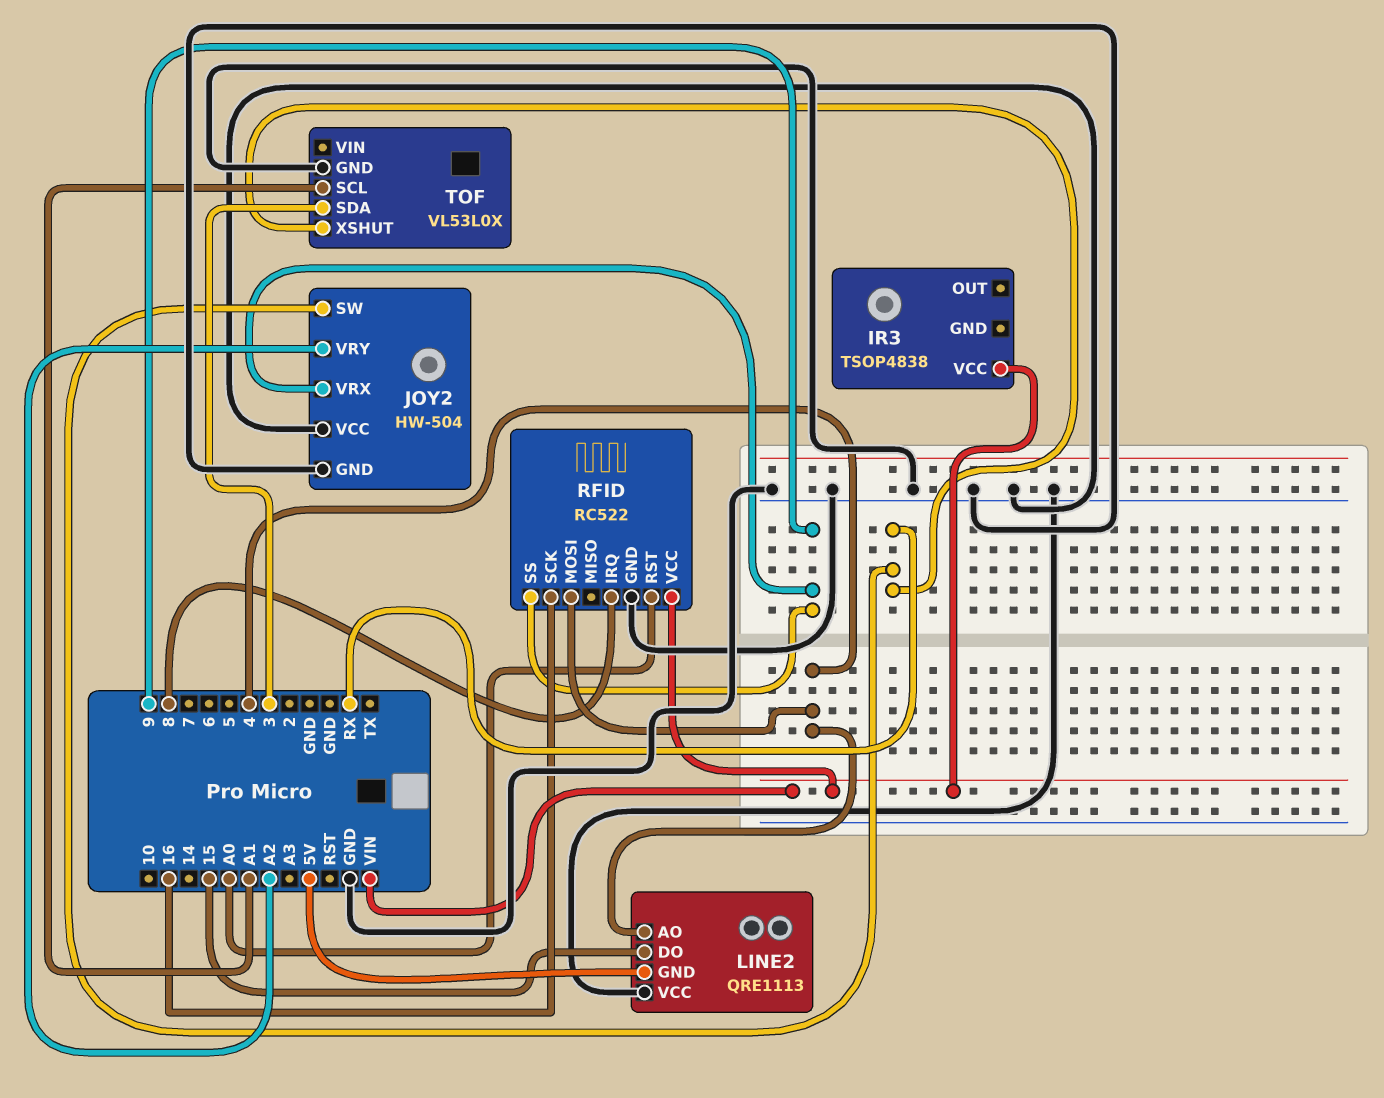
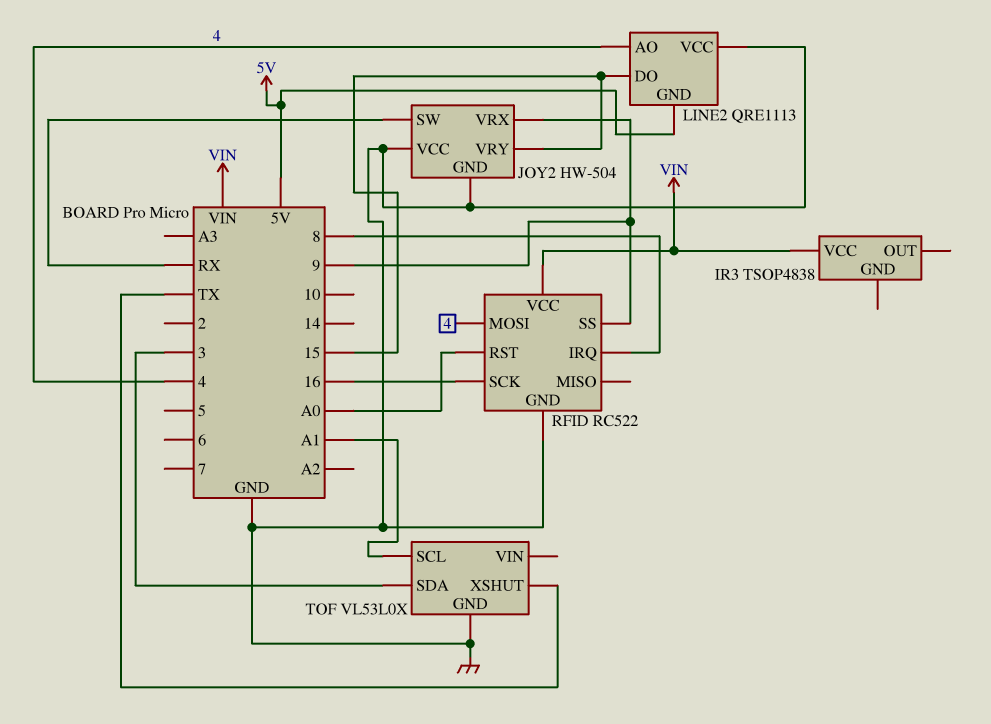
JOY2 pin VRY: A2 -> 15
TOF pin XSHUT: RX -> TX

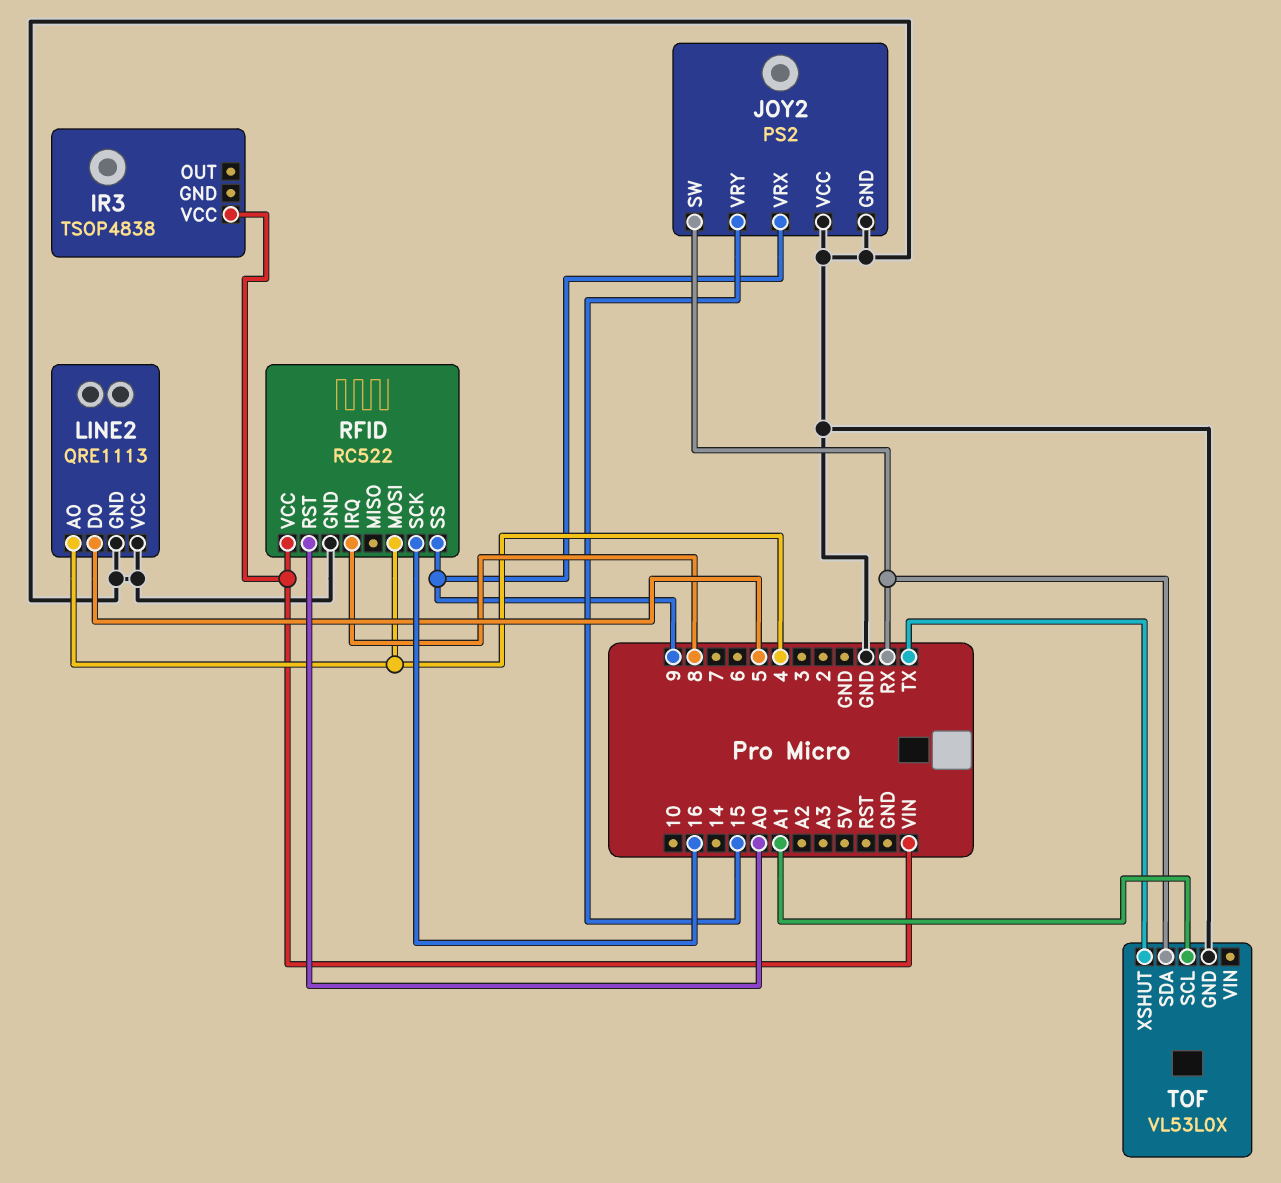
JOY2: HW-504 -> PS2
LINE2 pin DO: 15 -> 5
LINE2 pin GND: 5V -> GND
TOF pin SDA: 3 -> RX

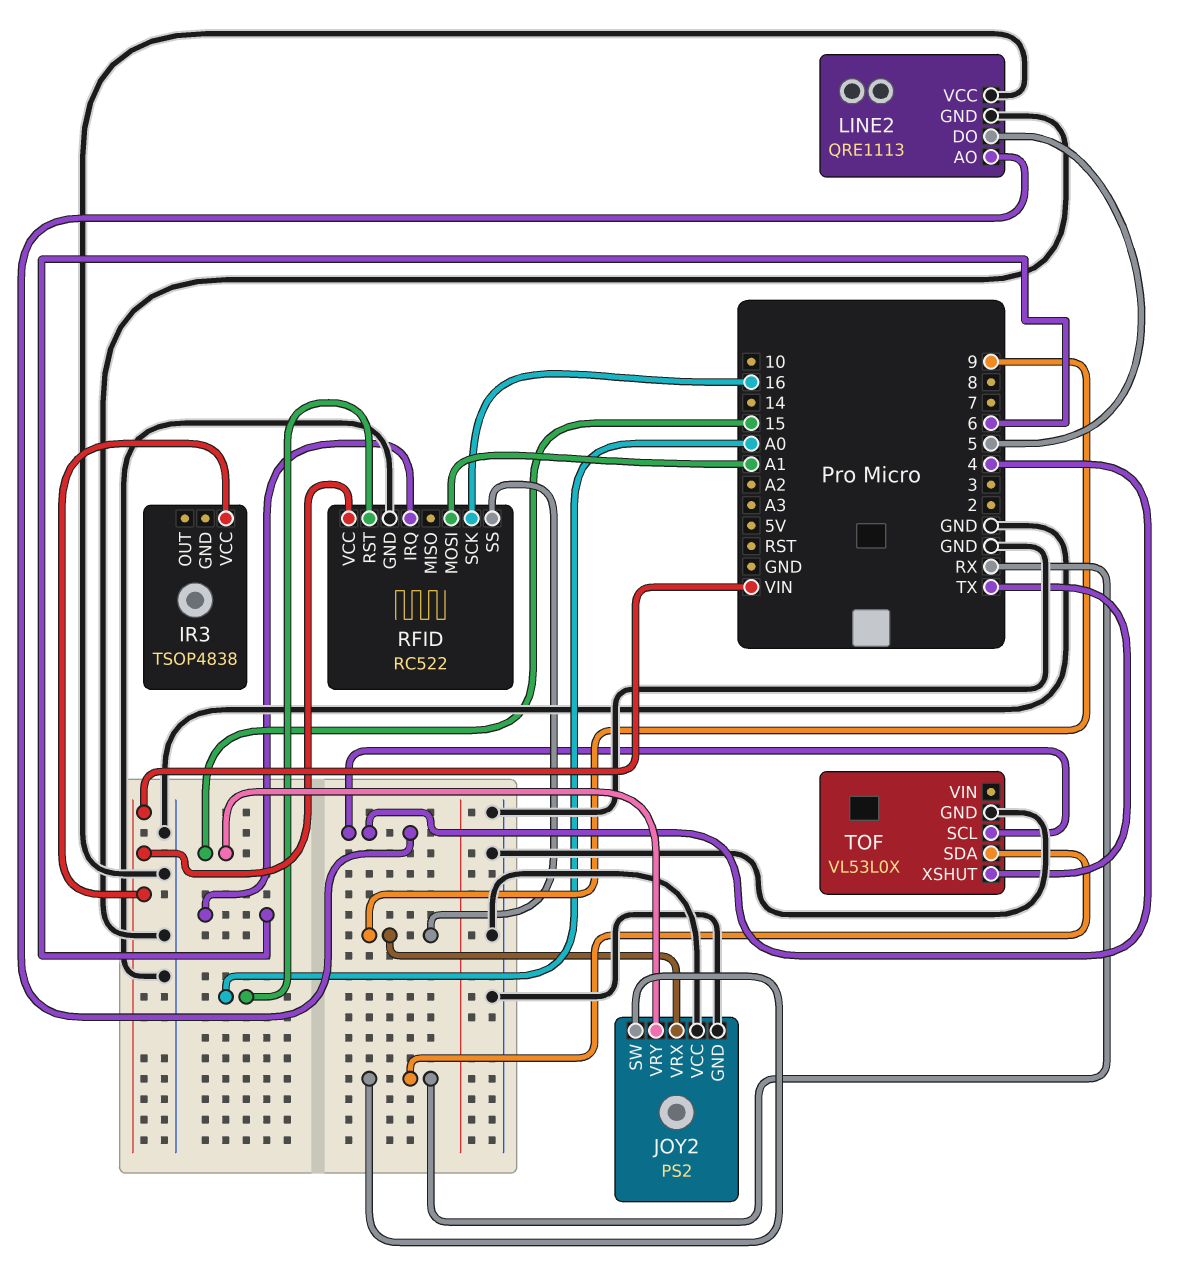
RFID pin IRQ: 8 -> 6
RFID pin MOSI: 4 -> A1
TOF pin SCL: A1 -> 4

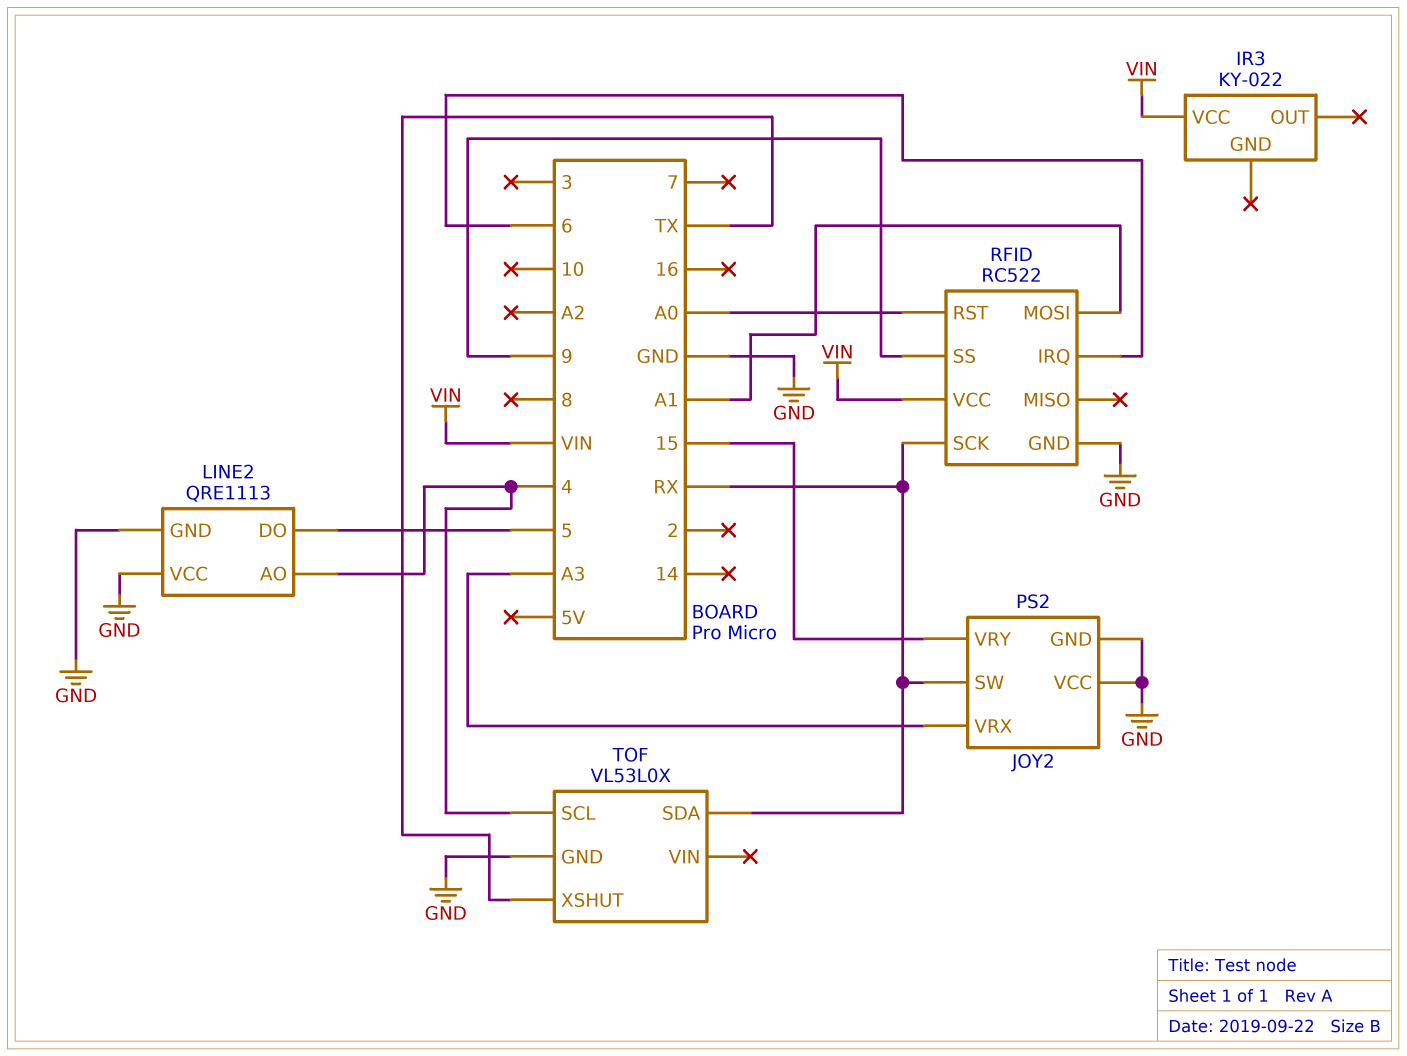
IR3: TSOP4838 -> KY-022
JOY2 pin VRX: 9 -> A3
RFID pin SCK: 16 -> RX

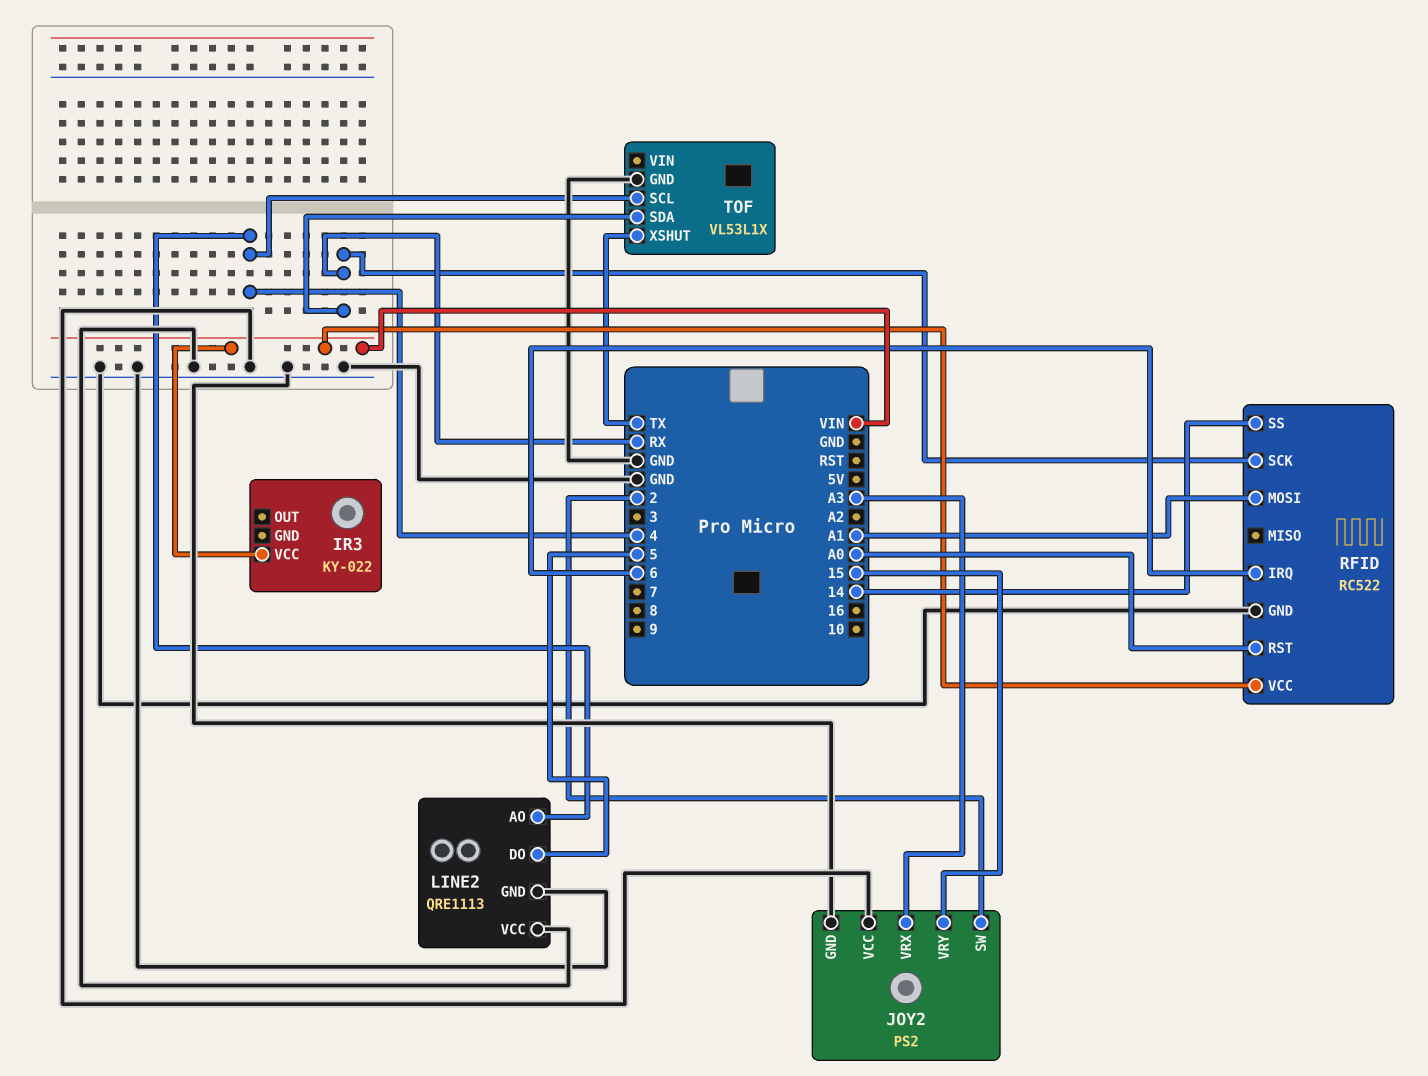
JOY2 pin SW: RX -> 2
RFID pin SS: 9 -> 14
TOF: VL53L0X -> VL53L1X

